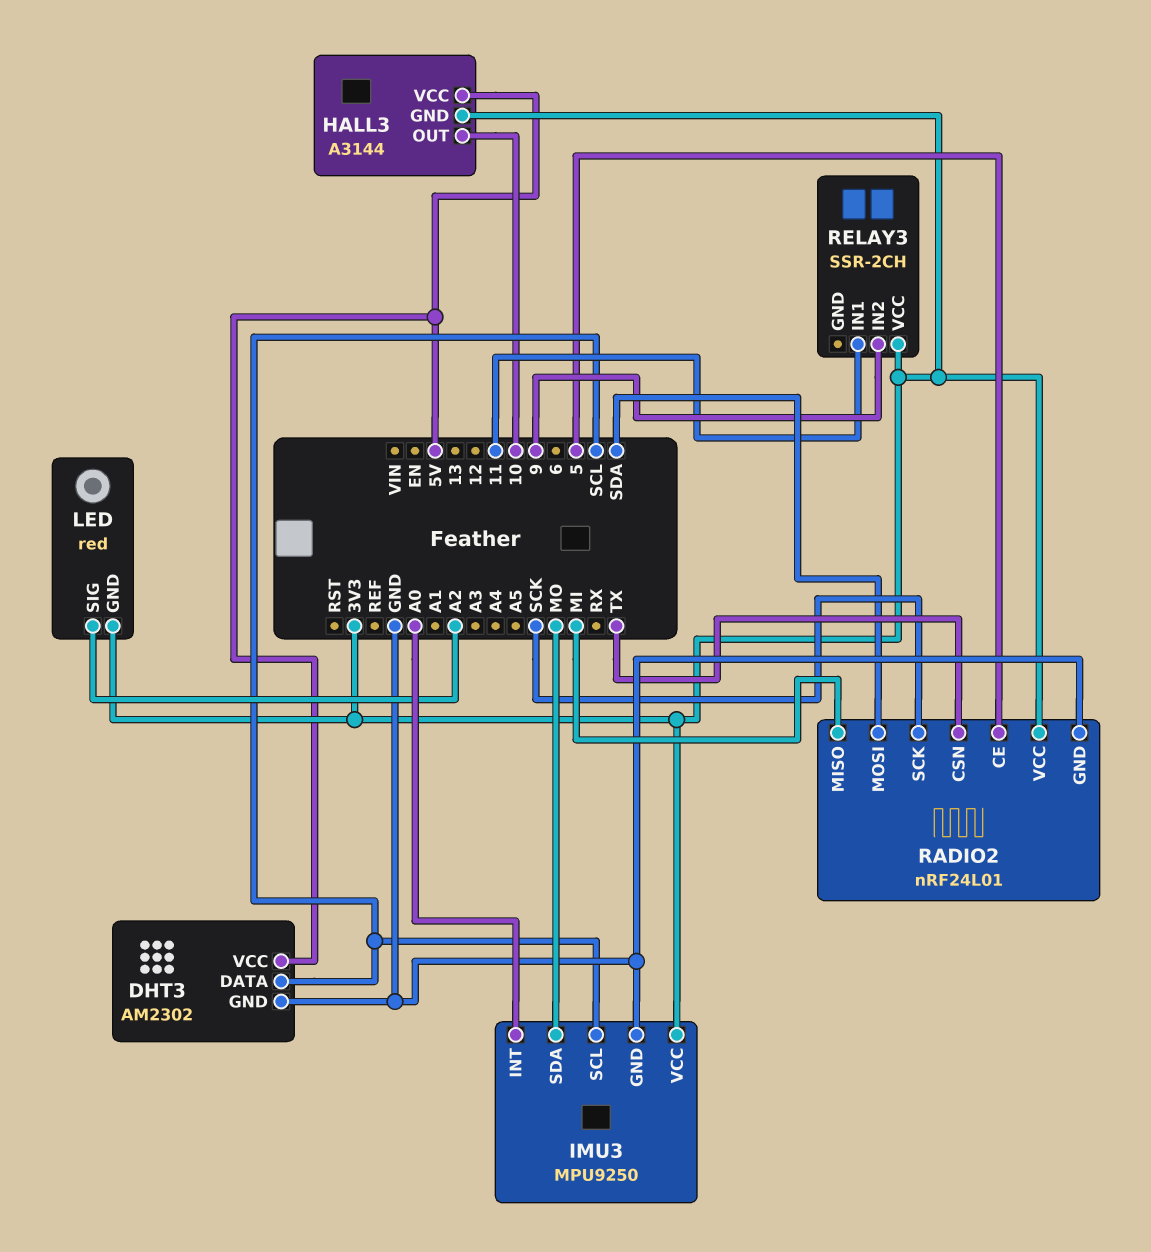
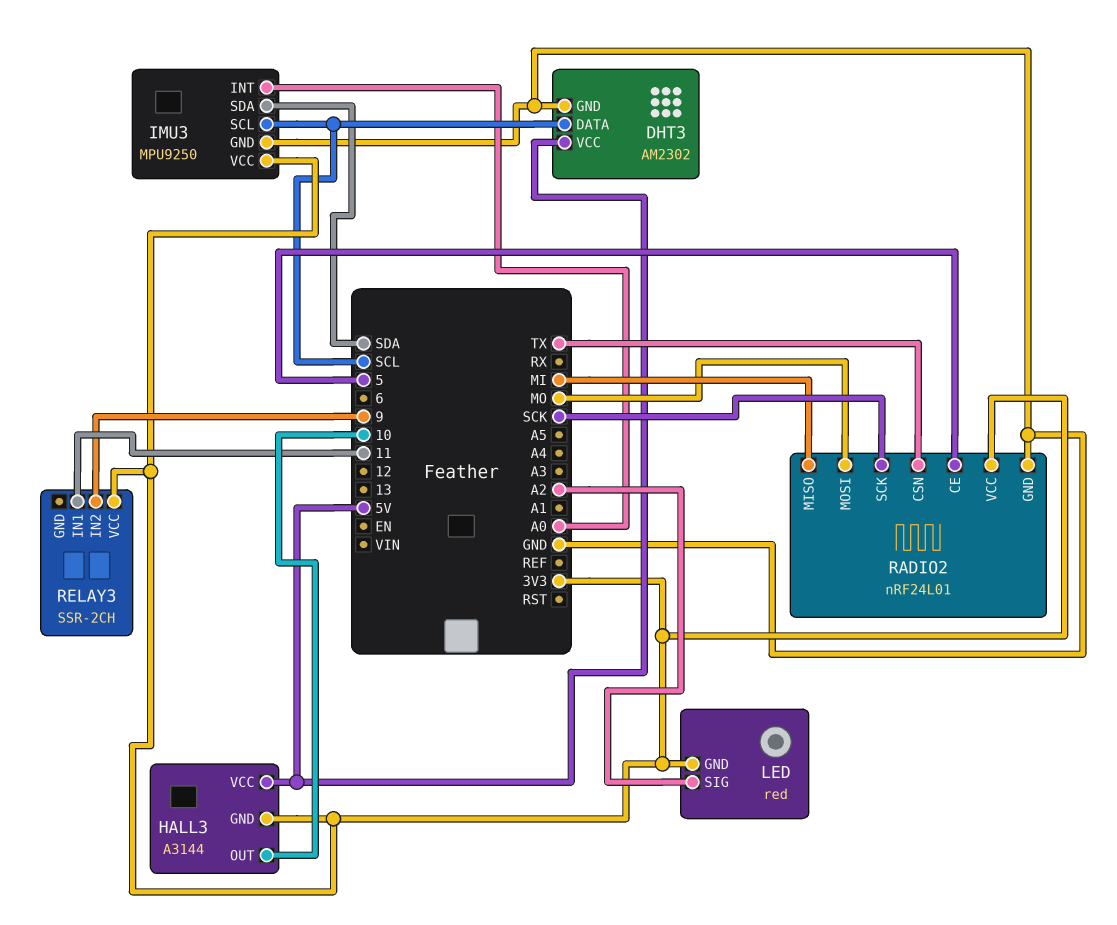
IMU3 pin SDA: MO -> SDA
RADIO2 pin MOSI: SDA -> MO

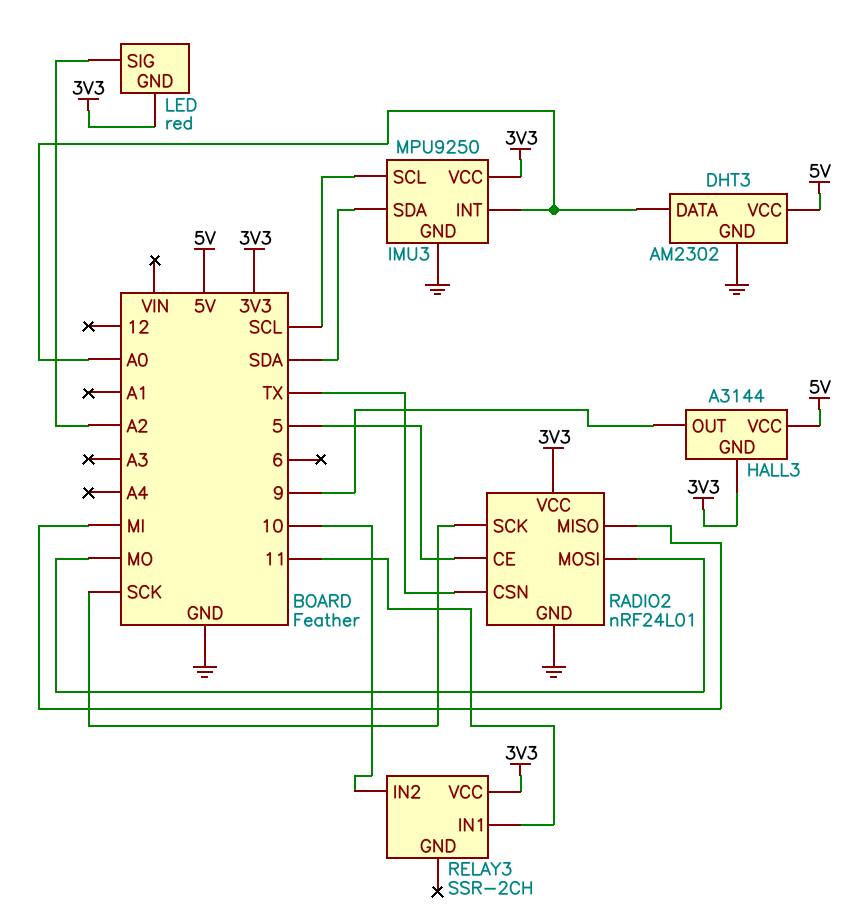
DHT3 pin DATA: SCL -> A0
HALL3 pin OUT: 10 -> 9
RELAY3 pin IN2: 9 -> 10

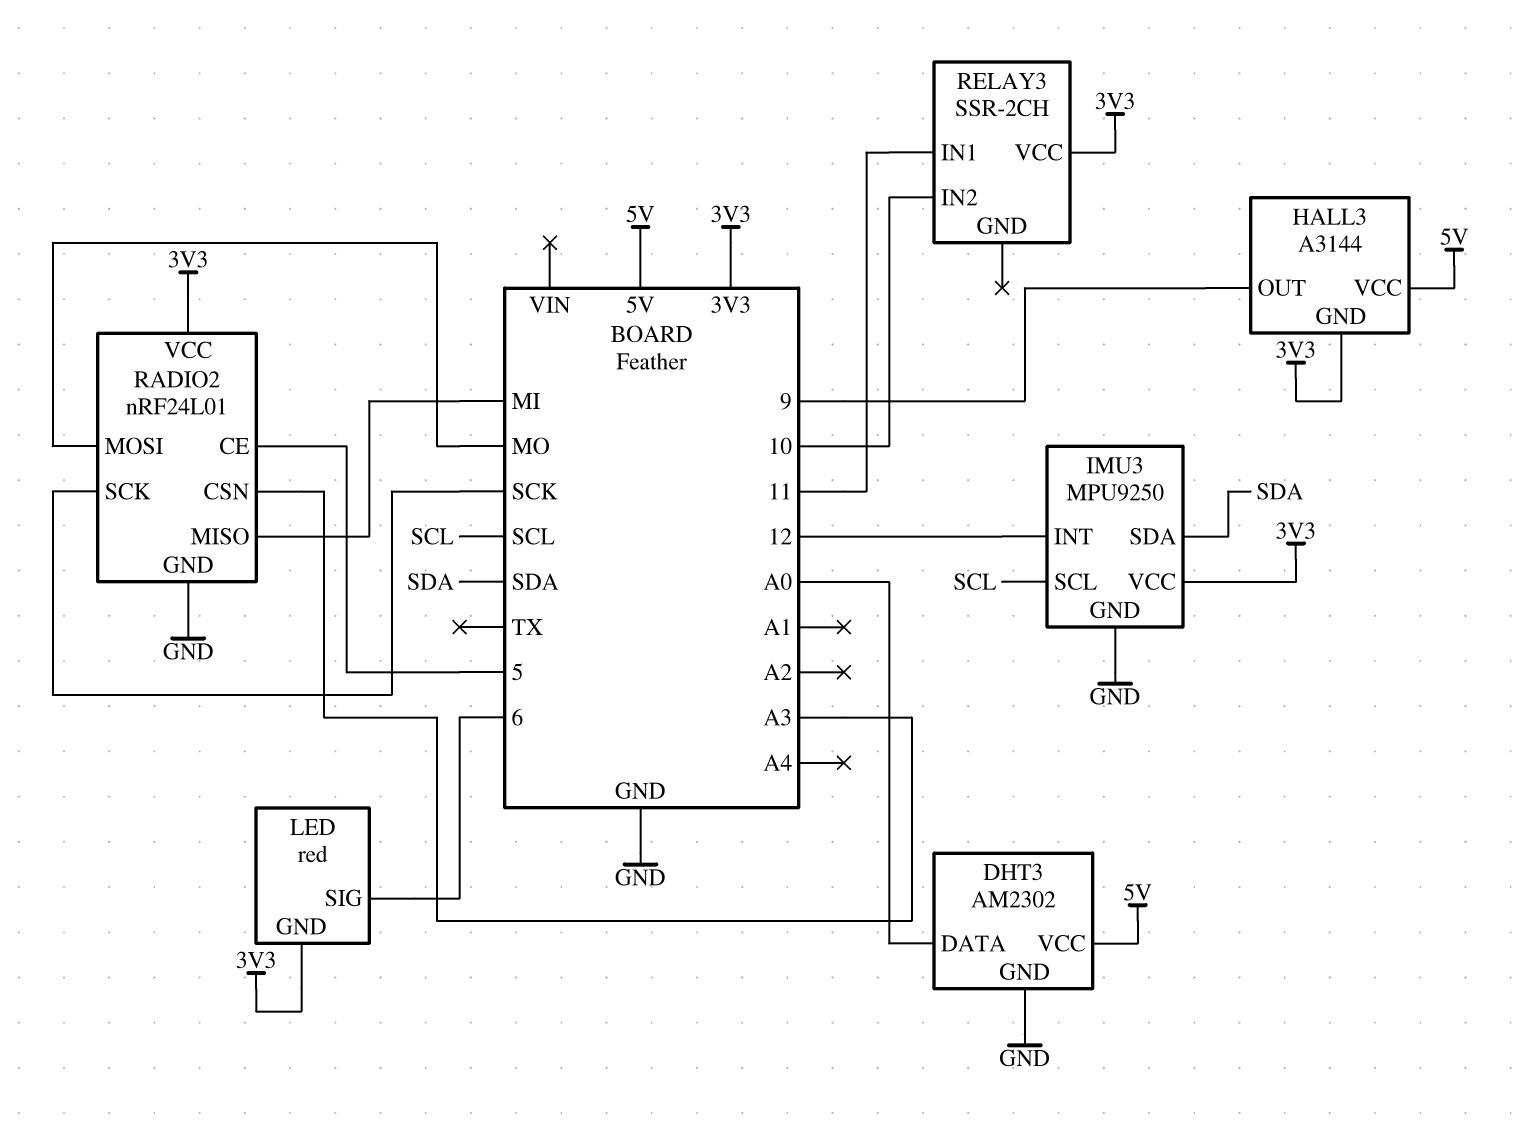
IMU3 pin INT: A0 -> 12
LED pin SIG: A2 -> 6
RADIO2 pin CSN: TX -> A3

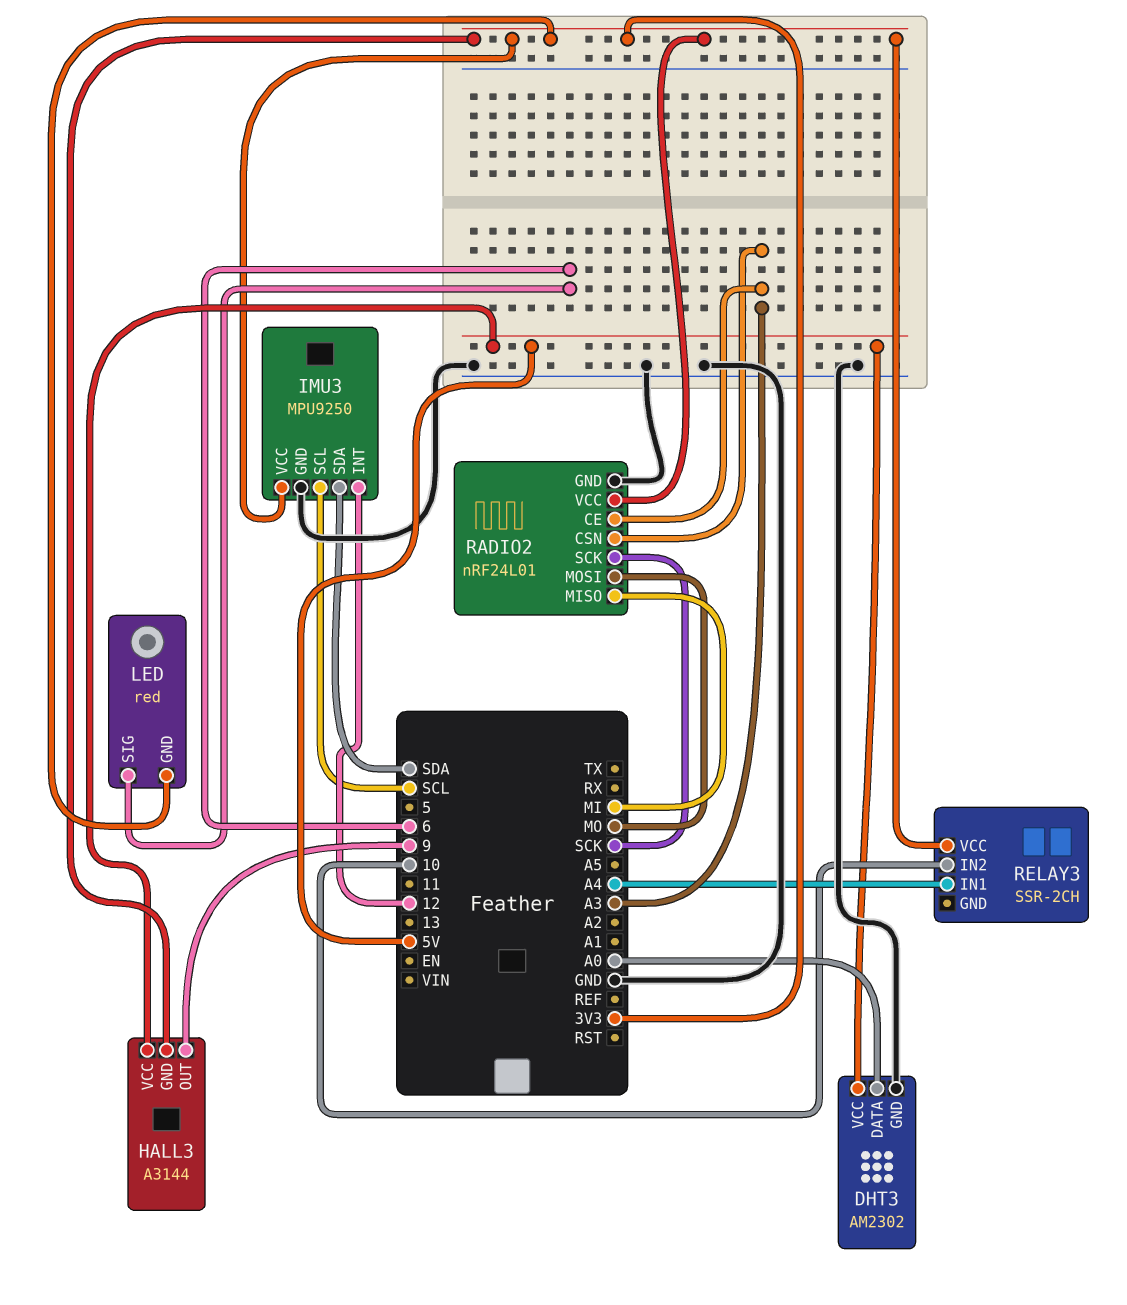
RADIO2 pin CE: 5 -> A3
RELAY3 pin IN1: 11 -> A4

